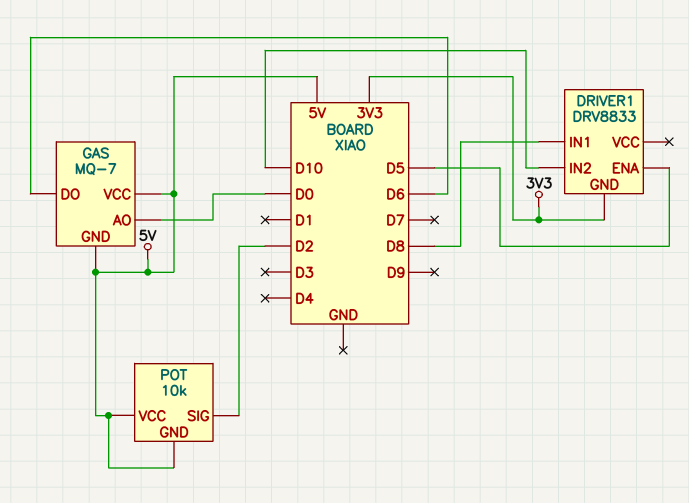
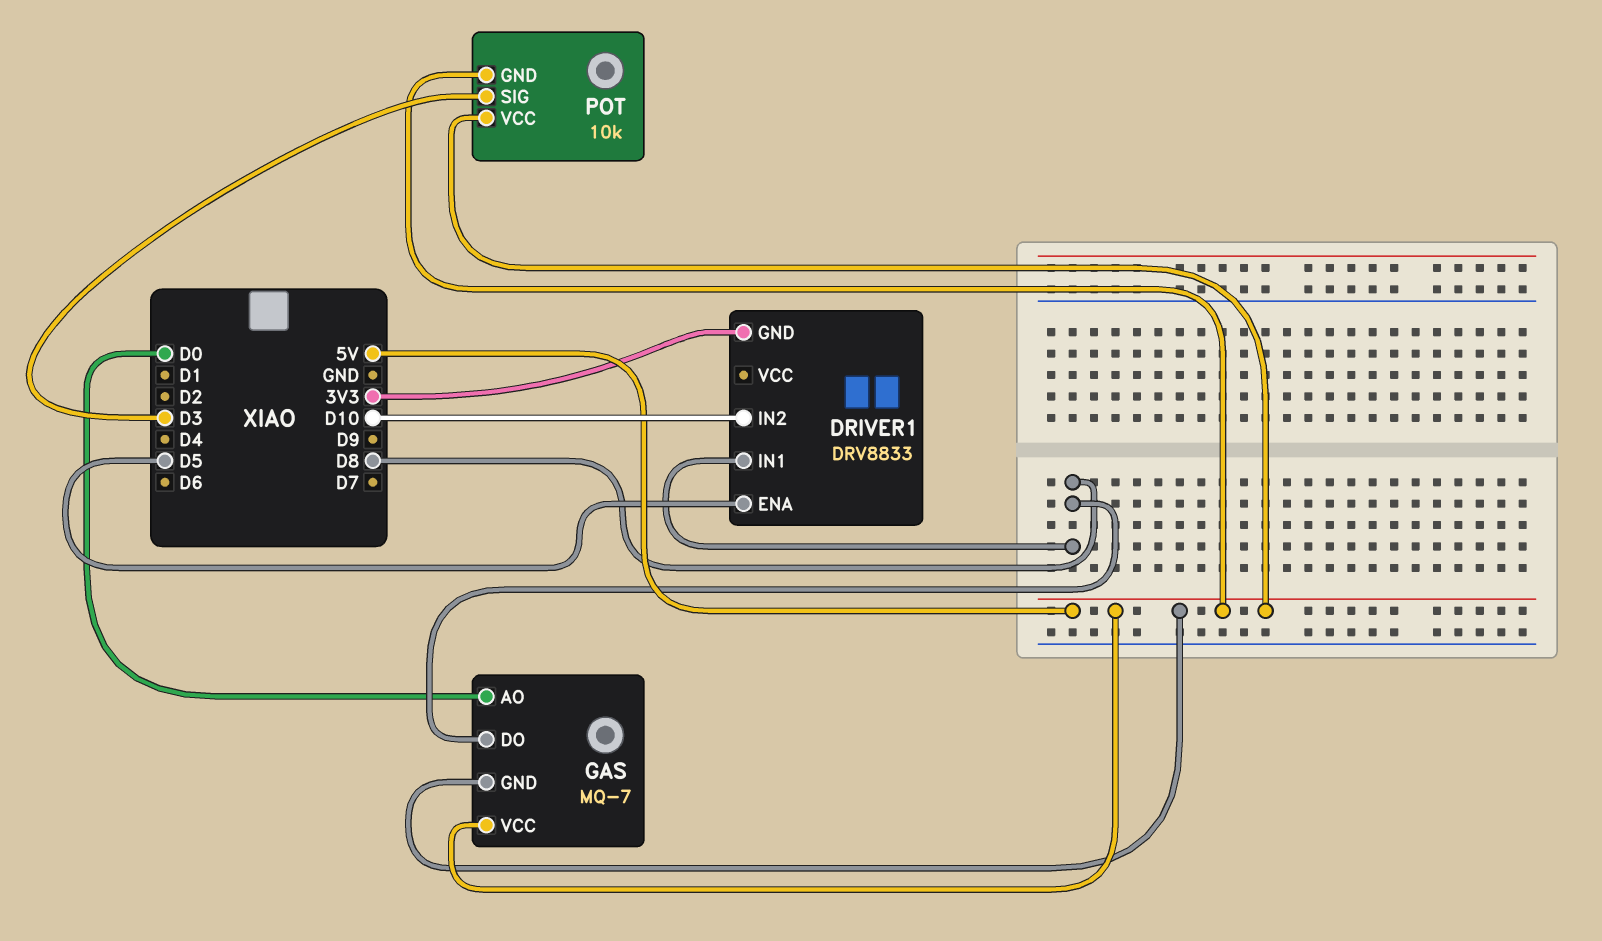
GAS pin DO: D6 -> D8
POT pin SIG: D2 -> D3

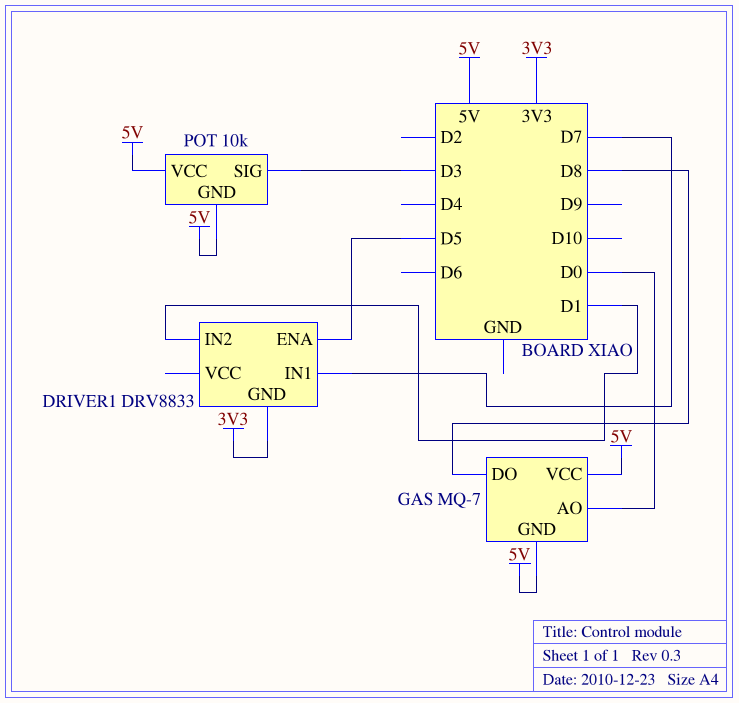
DRIVER1 pin IN1: D8 -> D7
DRIVER1 pin IN2: D10 -> D1

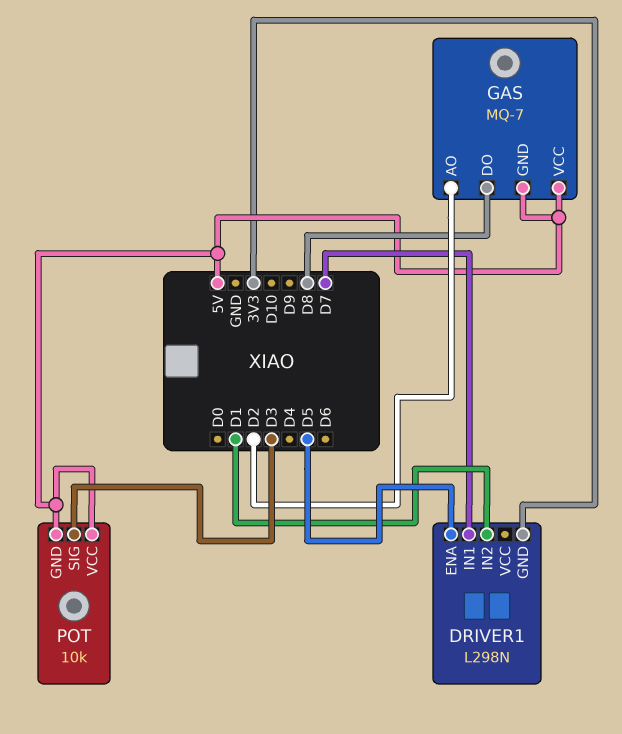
DRIVER1: DRV8833 -> L298N
GAS pin AO: D0 -> D2

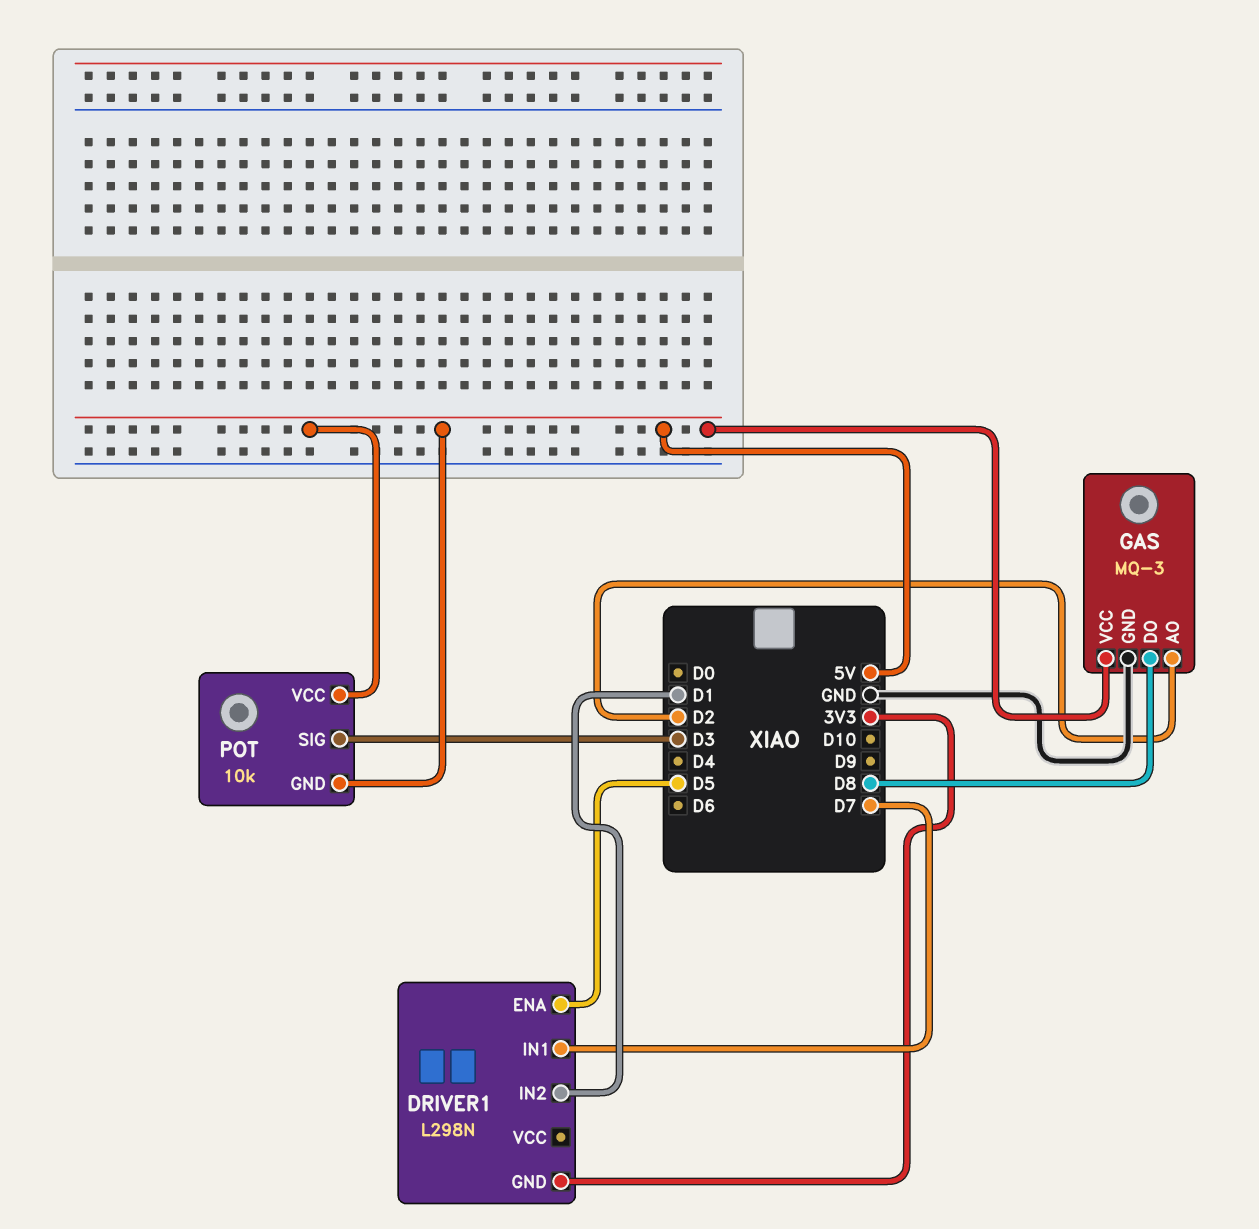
GAS: MQ-7 -> MQ-3
GAS pin GND: 5V -> GND

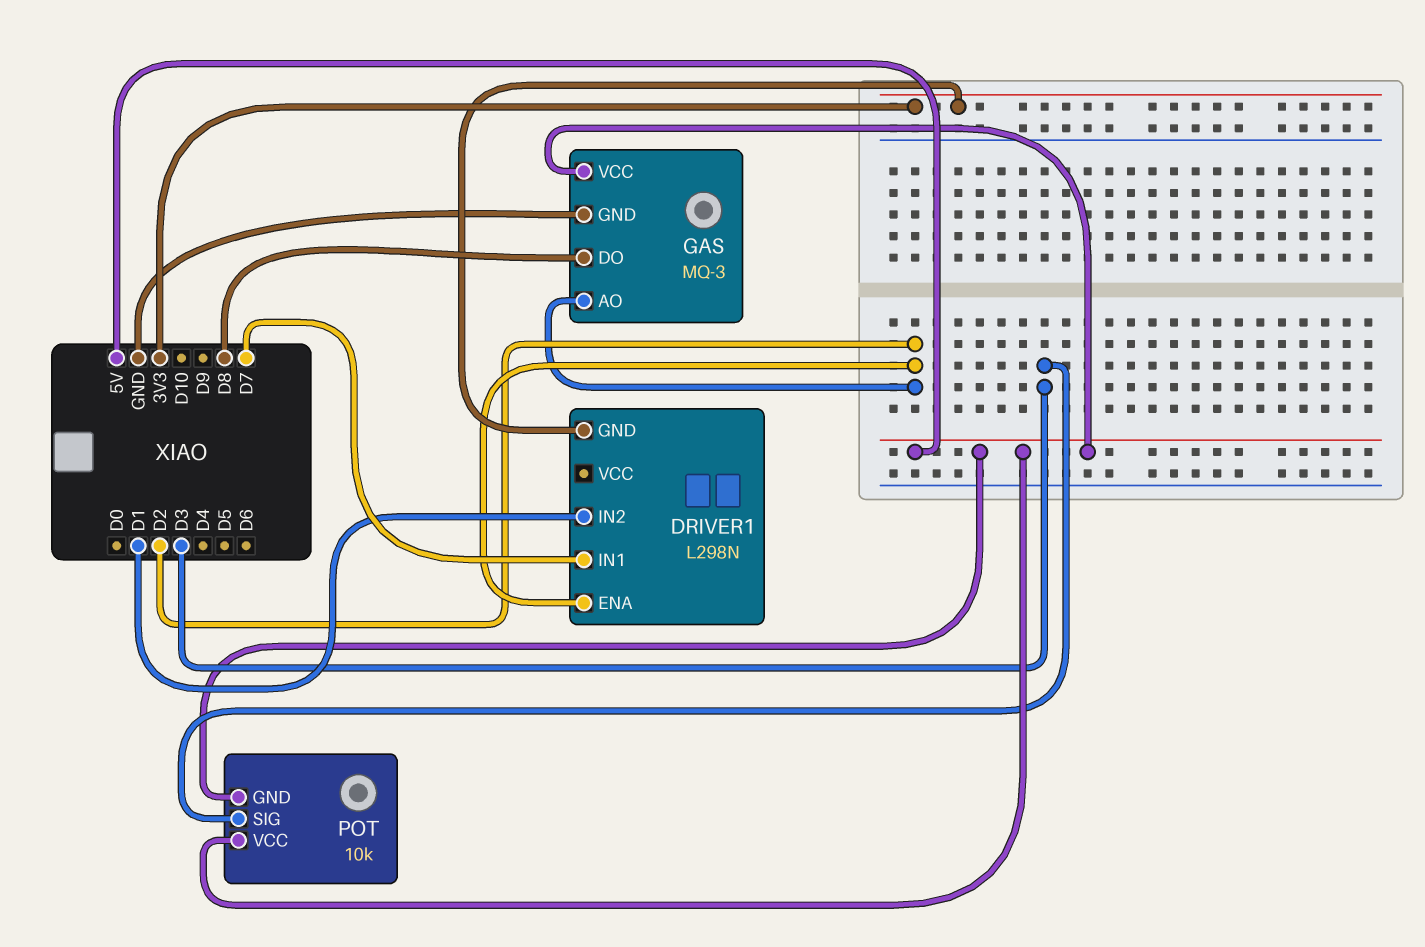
DRIVER1 pin ENA: D5 -> D2

